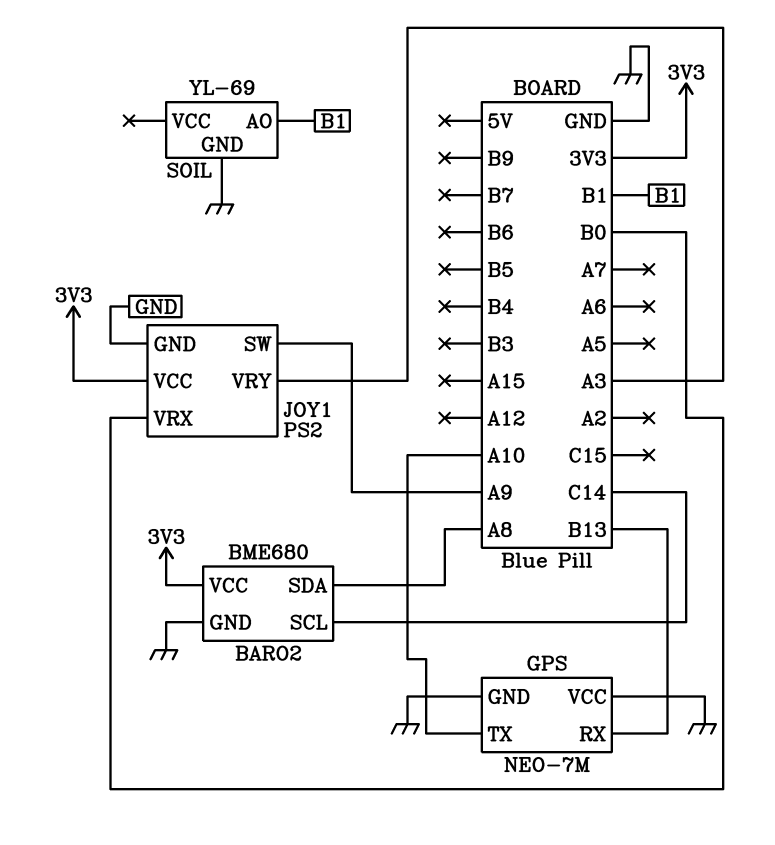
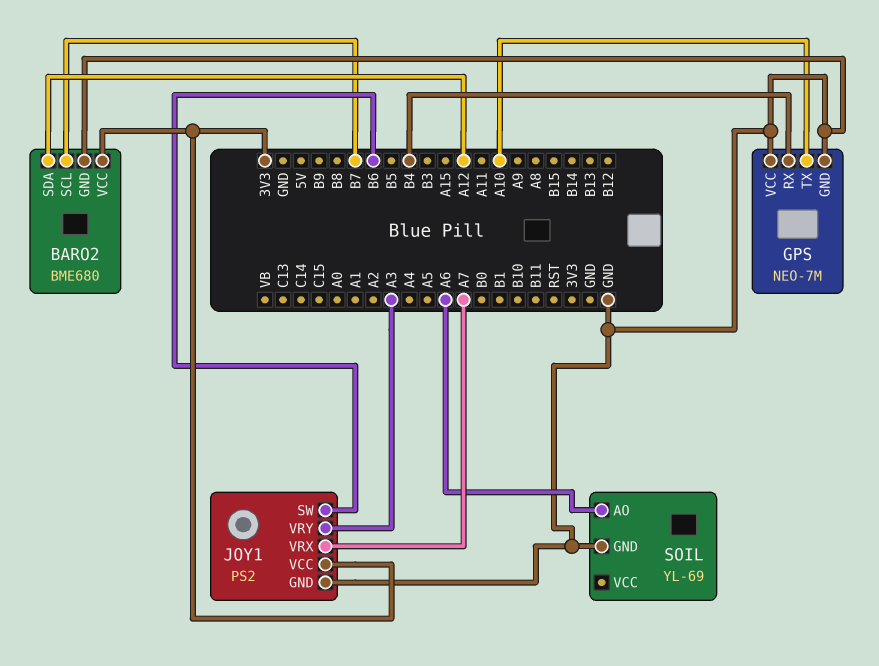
BARO2 pin SCL: C14 -> B7
BARO2 pin SDA: A8 -> A12
GPS pin RX: B13 -> B4
JOY1 pin SW: A9 -> B6
JOY1 pin VRX: B0 -> A7
SOIL pin AO: B1 -> A6

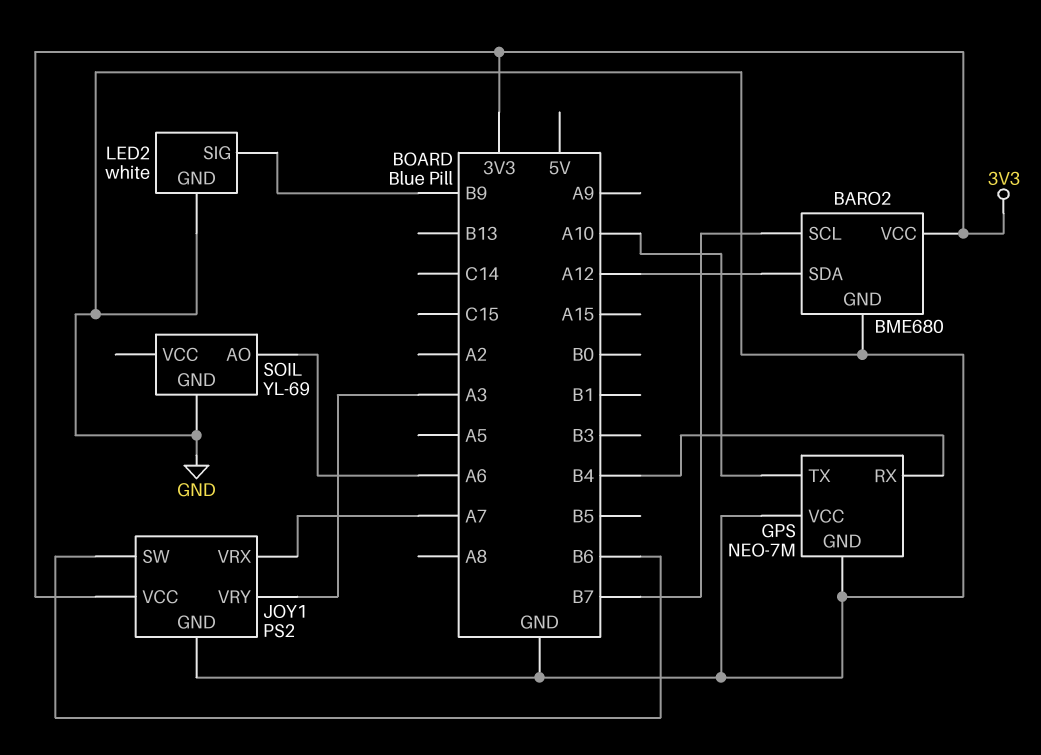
LED2: none -> white
LED2 pin GND: none -> GND
LED2 pin SIG: none -> B9

